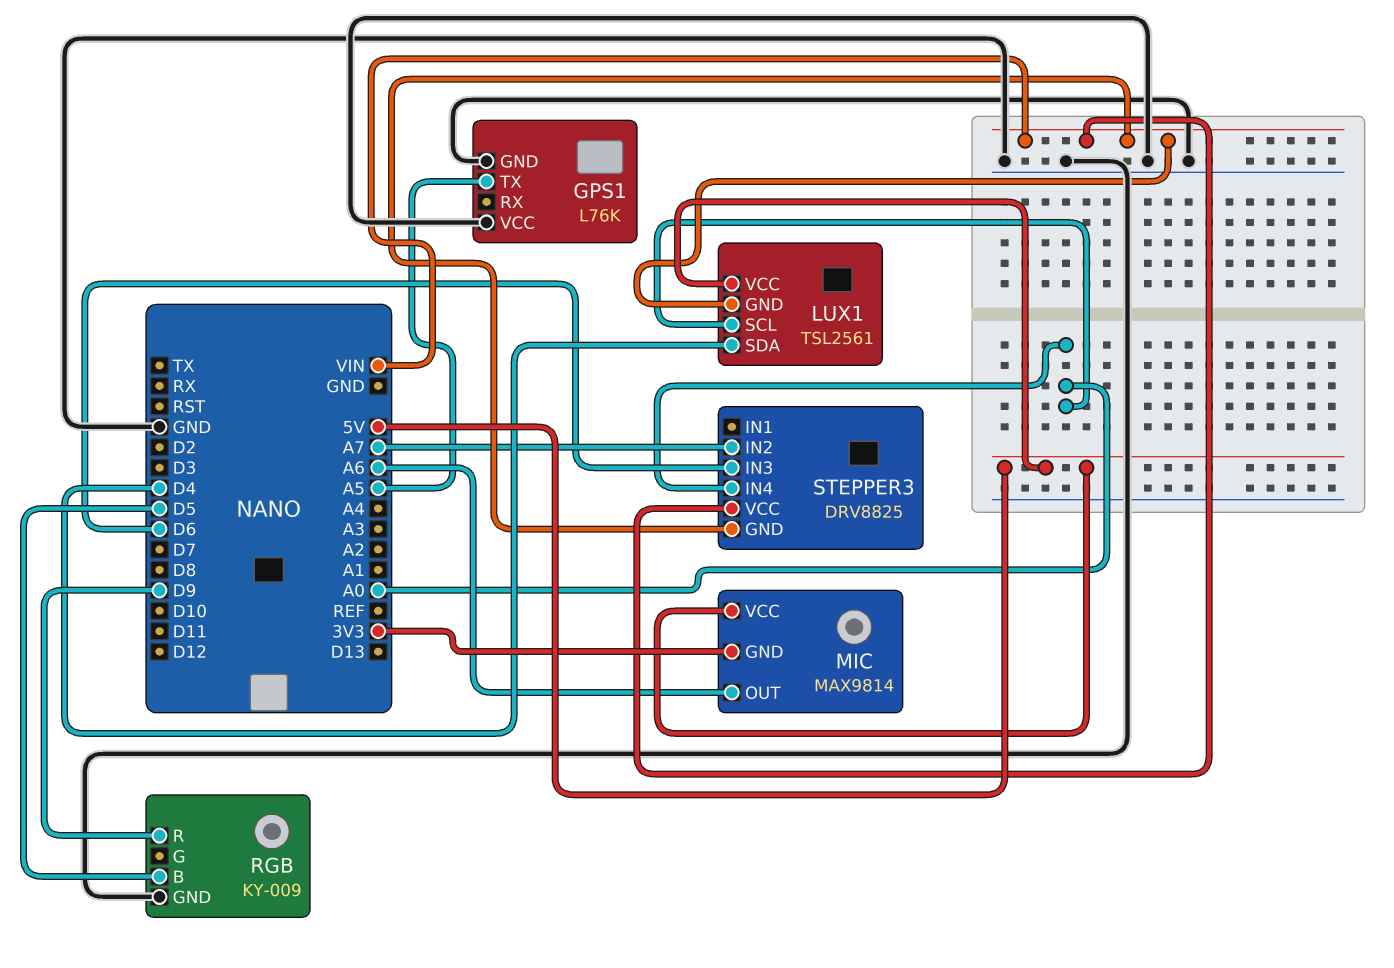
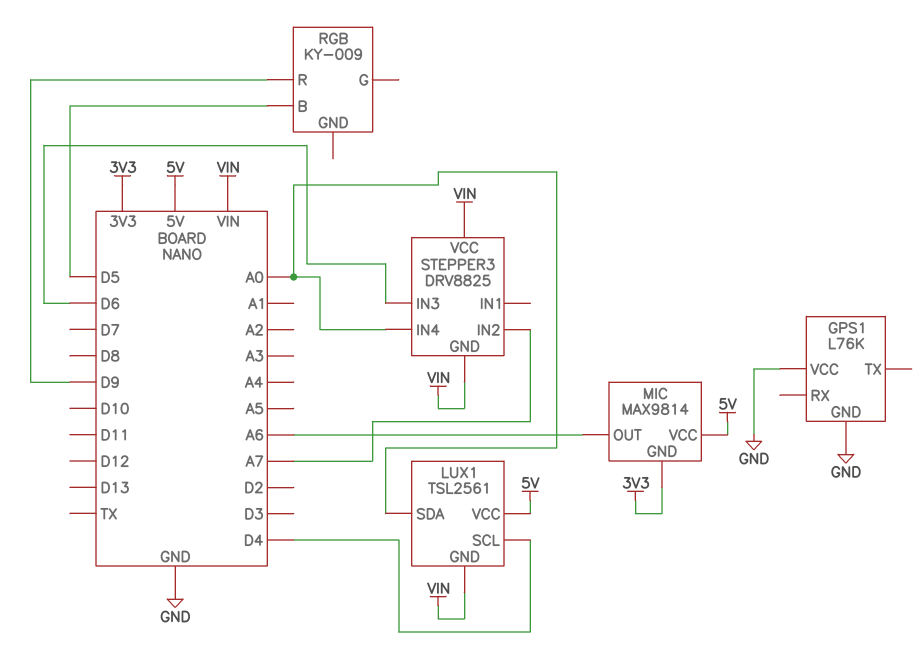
GPS1 pin TX: A5 -> none
LUX1 pin SCL: A0 -> D4
LUX1 pin SDA: D4 -> A0
RGB pin GND: GND -> none

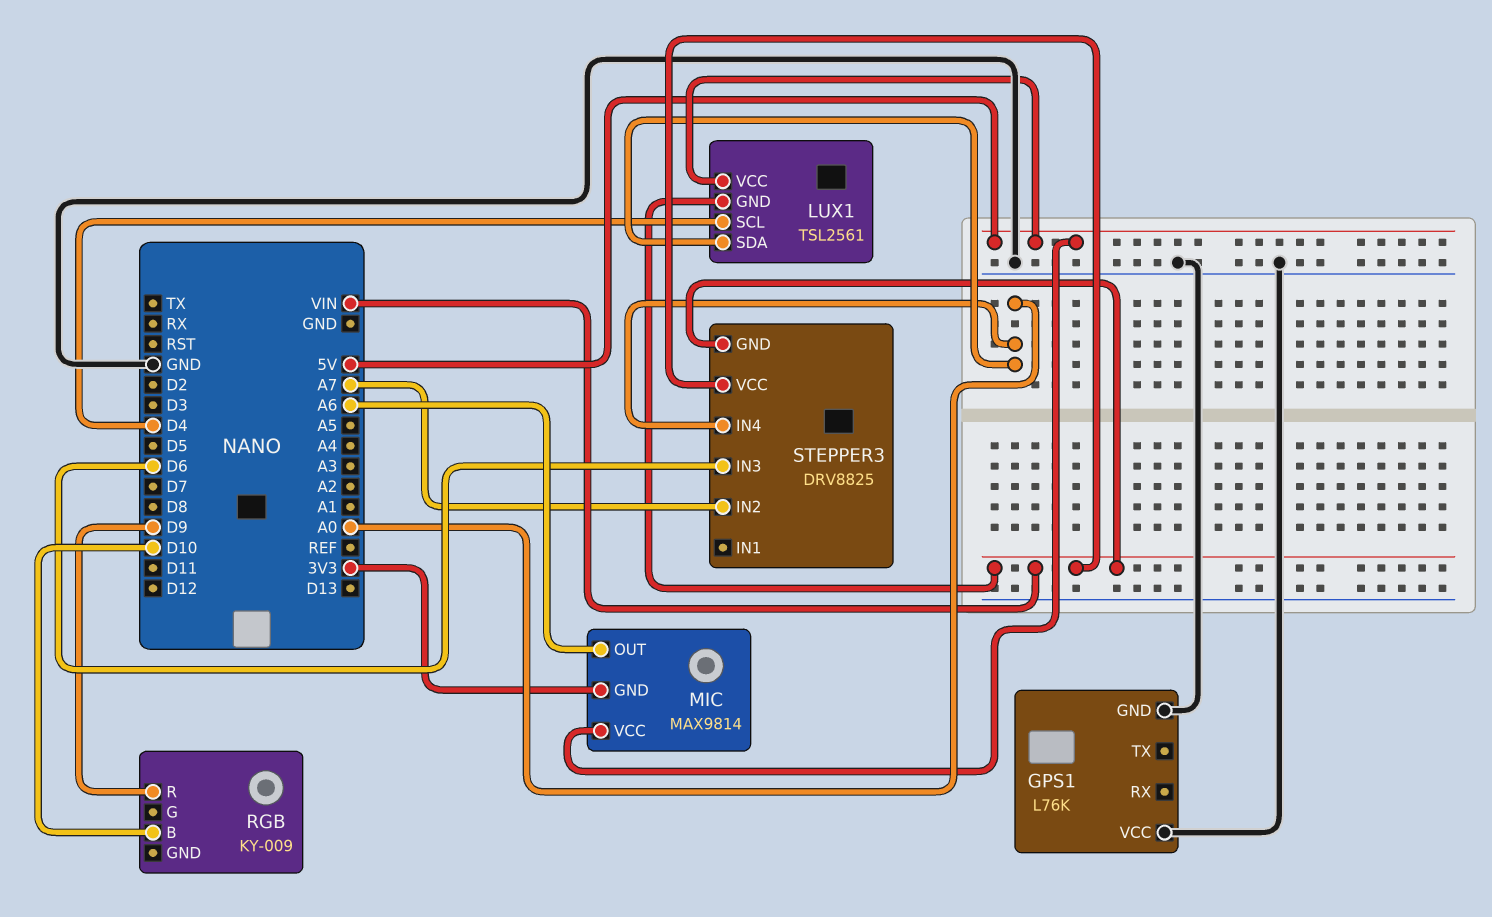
RGB pin B: D5 -> D10

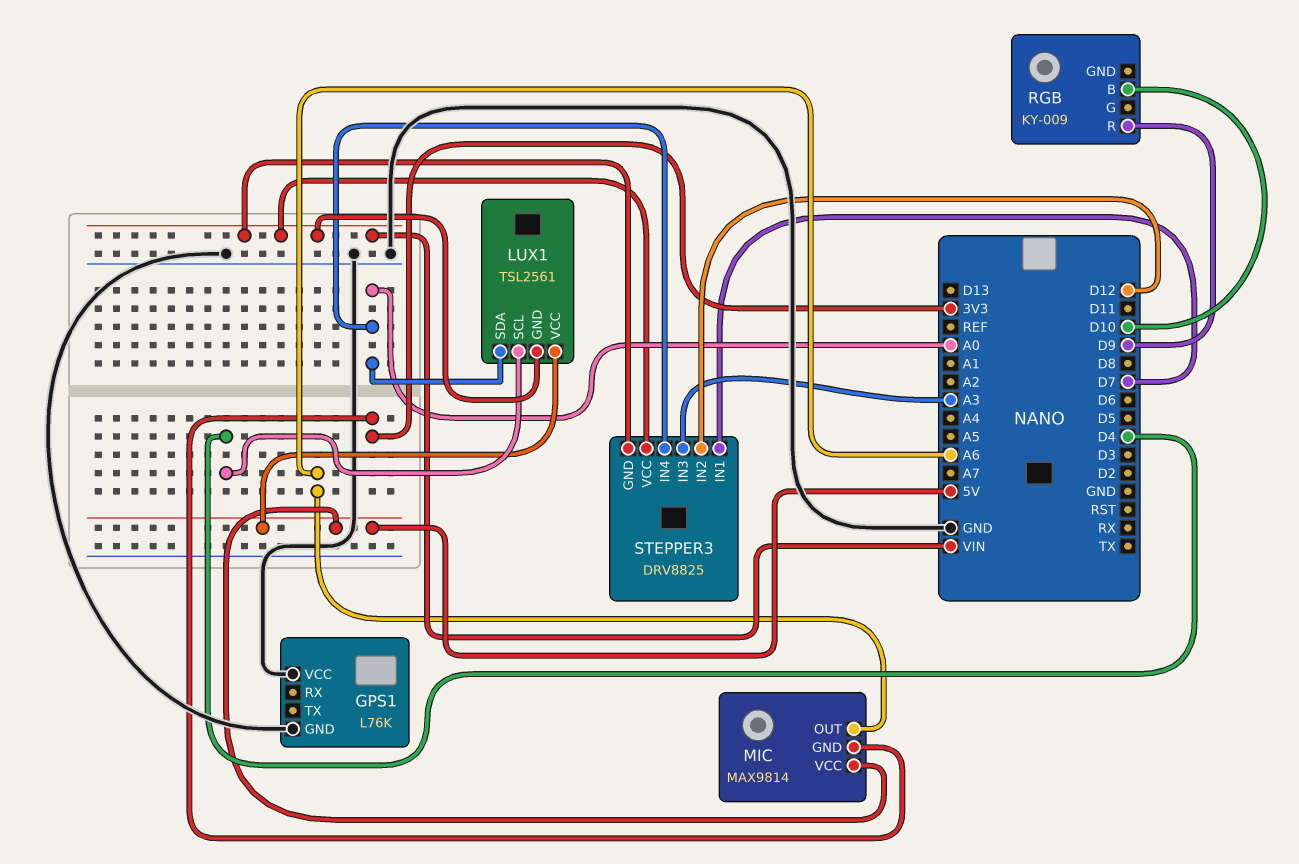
STEPPER3 pin IN1: none -> D7
STEPPER3 pin IN2: A7 -> D12
STEPPER3 pin IN3: D6 -> A3

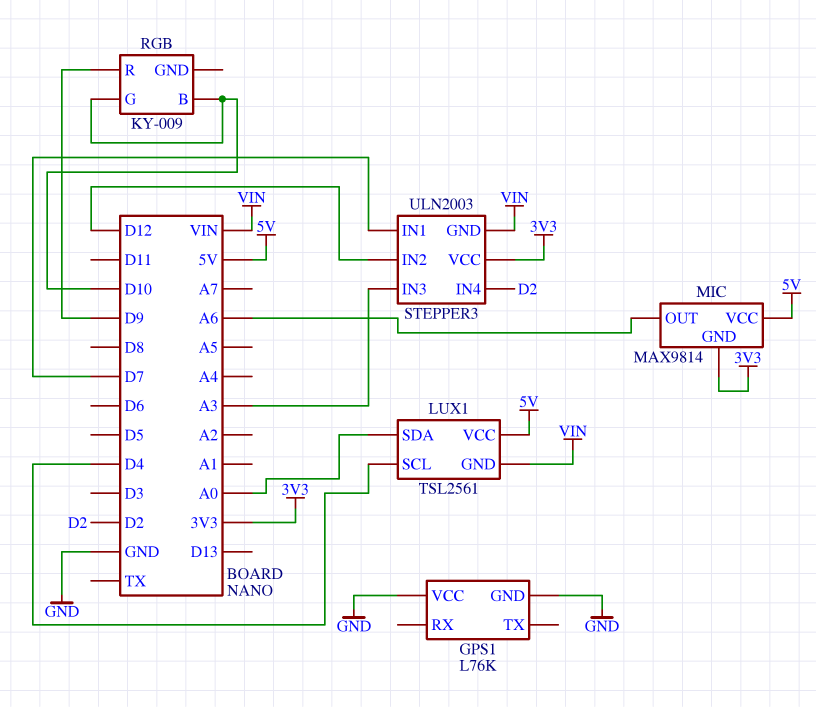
RGB pin G: none -> D10
STEPPER3: DRV8825 -> ULN2003
STEPPER3 pin IN4: A0 -> D2
STEPPER3 pin VCC: VIN -> 3V3

